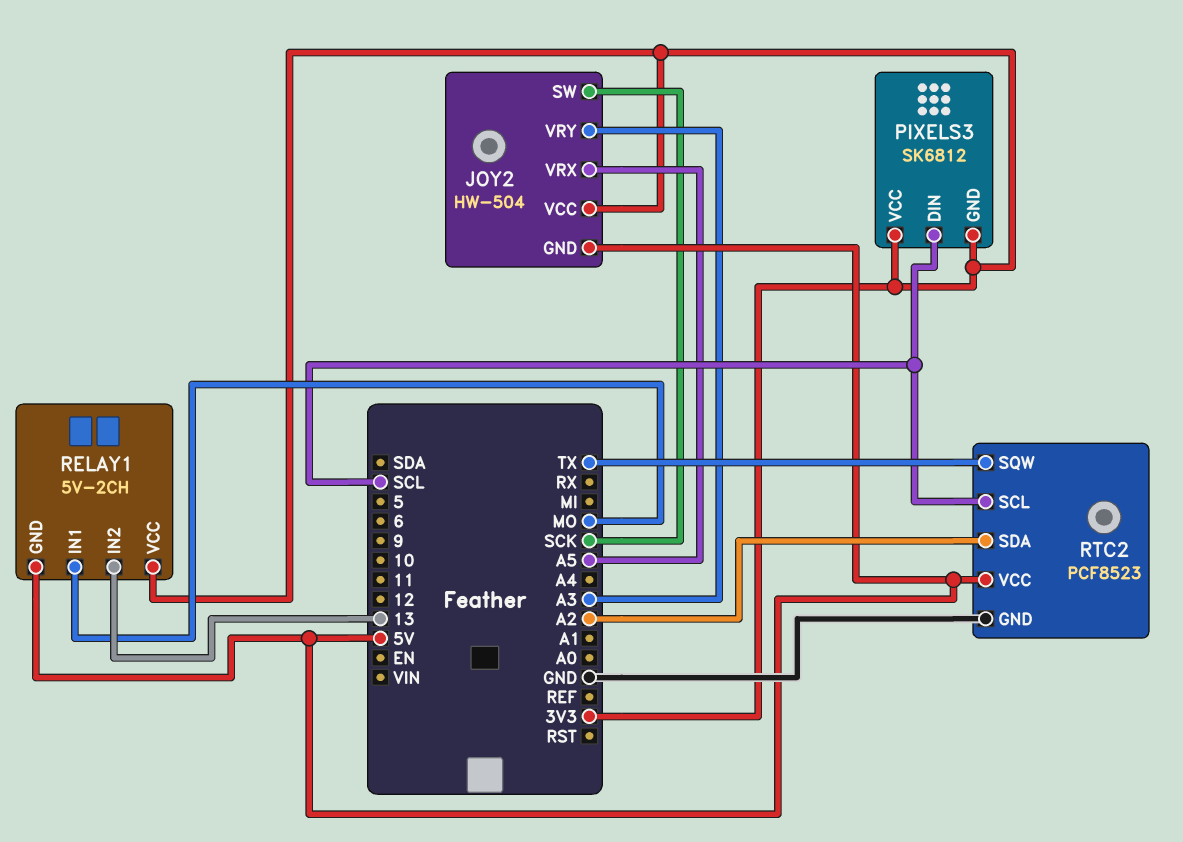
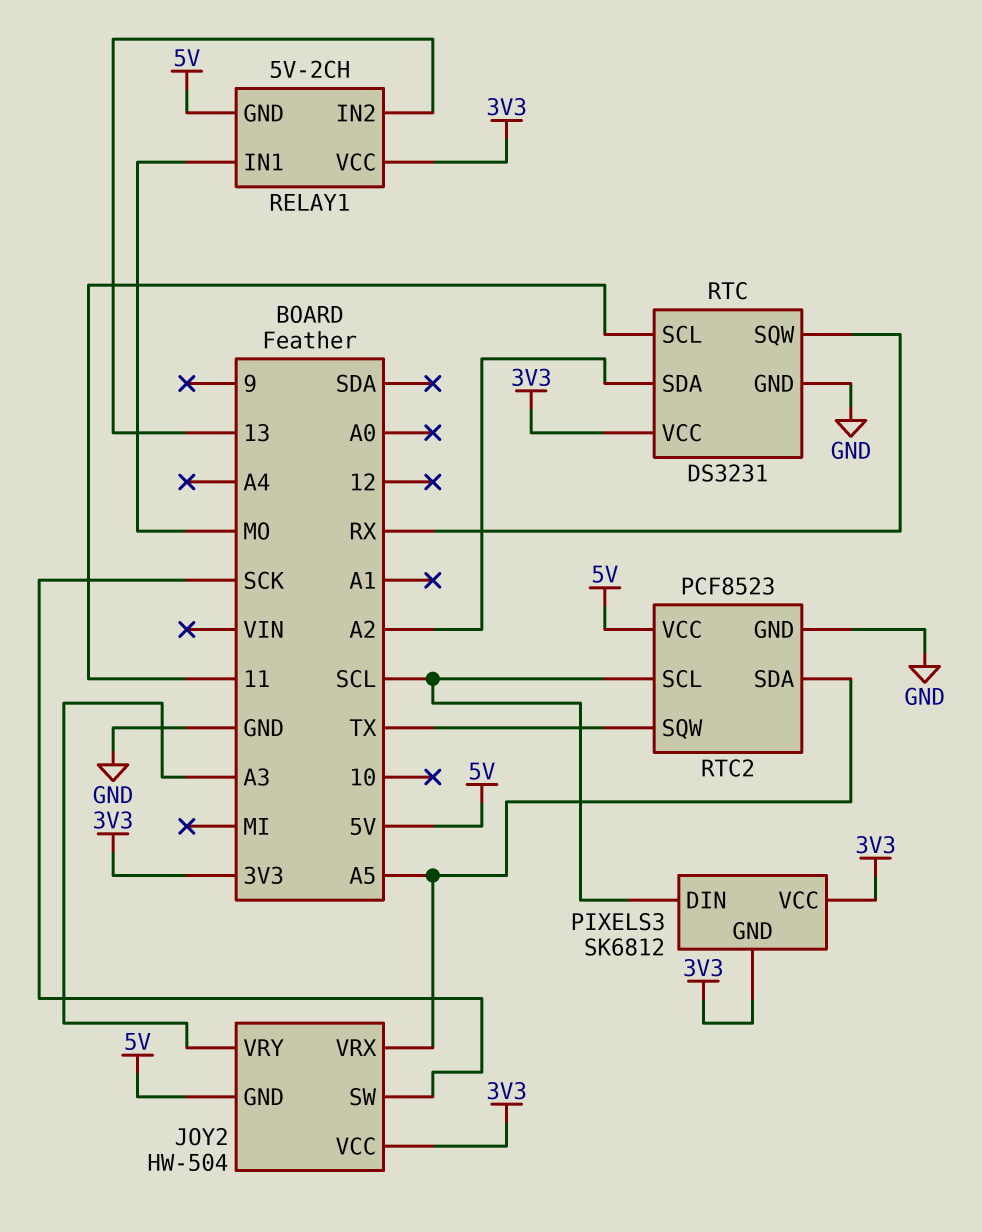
RTC: none -> DS3231
RTC pin GND: none -> GND
RTC pin SCL: none -> 11
RTC pin SDA: none -> A2
RTC pin SQW: none -> RX
RTC pin VCC: none -> 3V3
RTC2 pin SDA: A2 -> A5

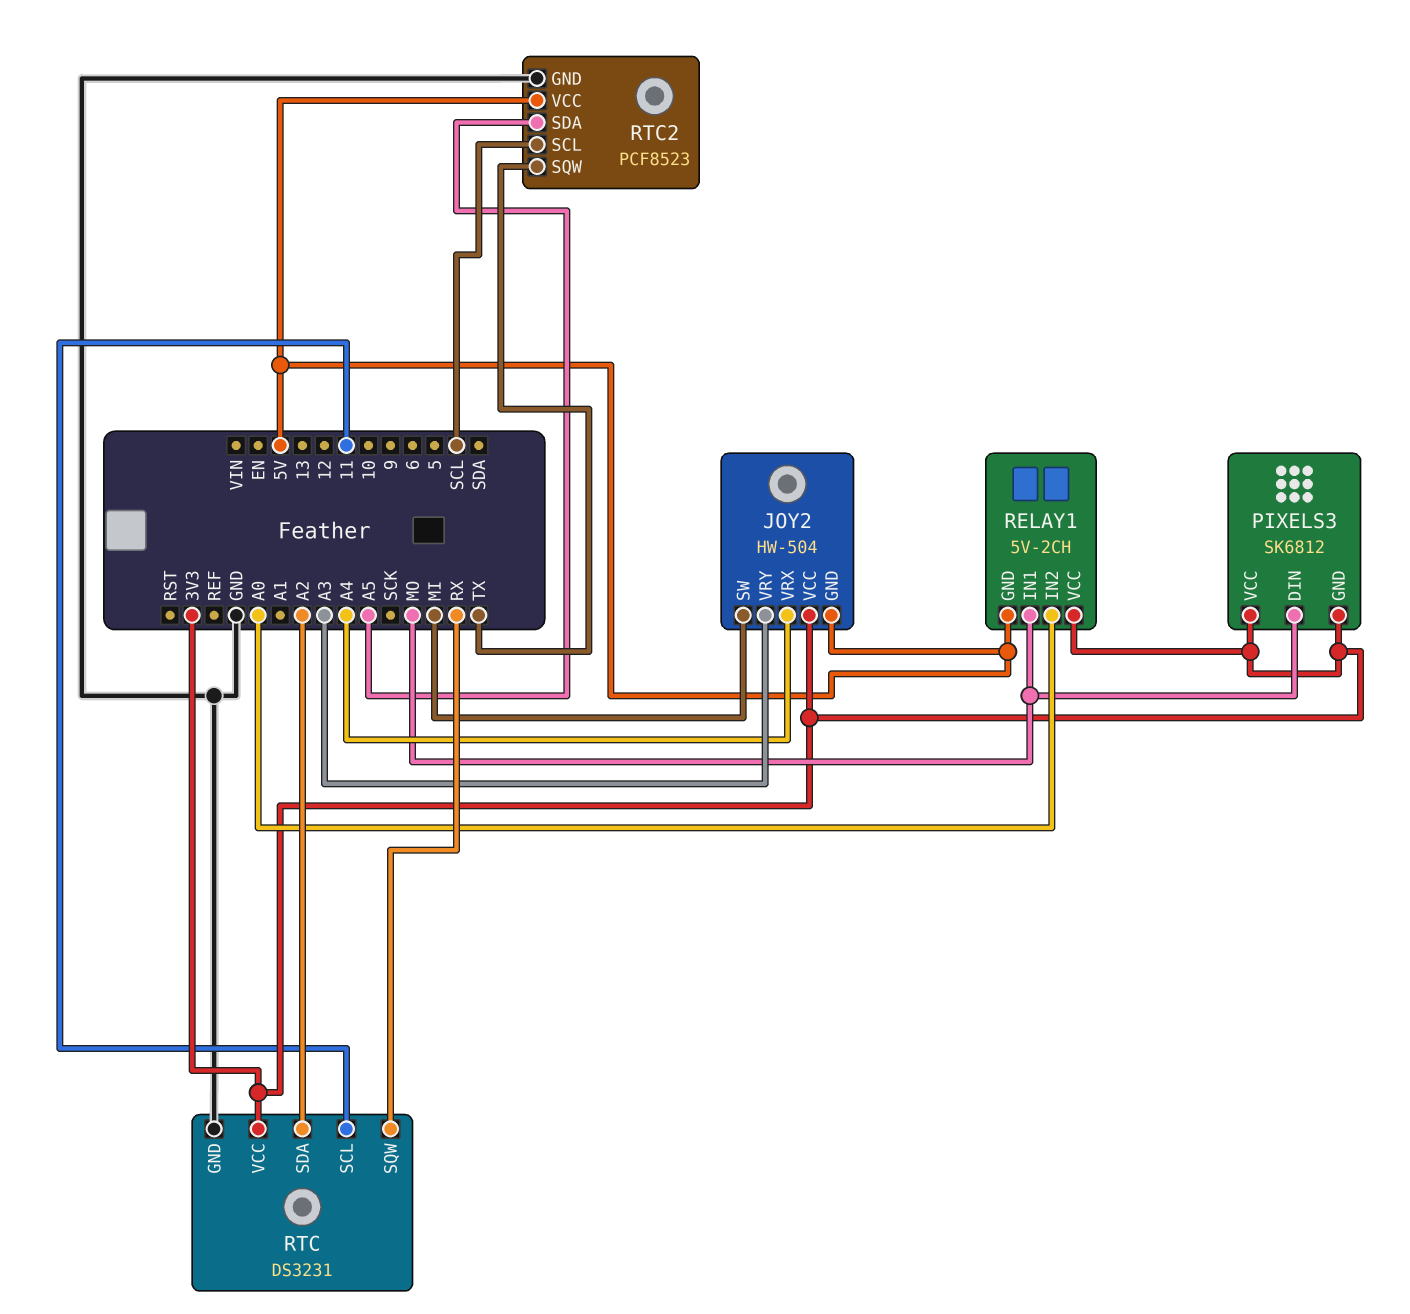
JOY2 pin SW: SCK -> MI
JOY2 pin VRX: A5 -> A4
PIXELS3 pin DIN: SCL -> MO
RELAY1 pin IN2: 13 -> A0

